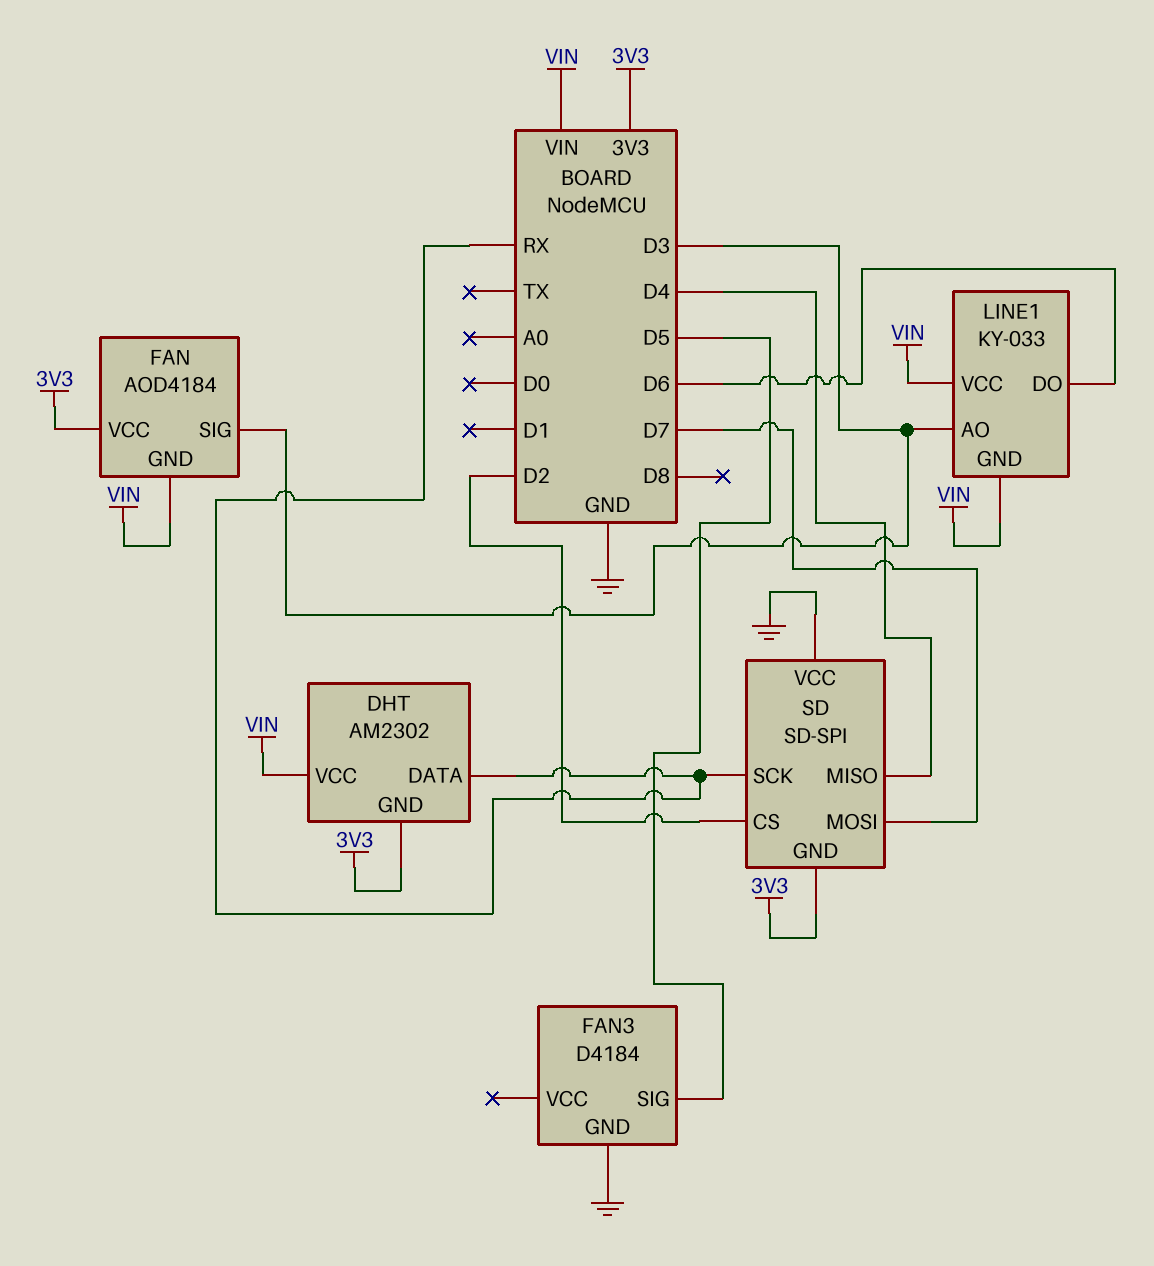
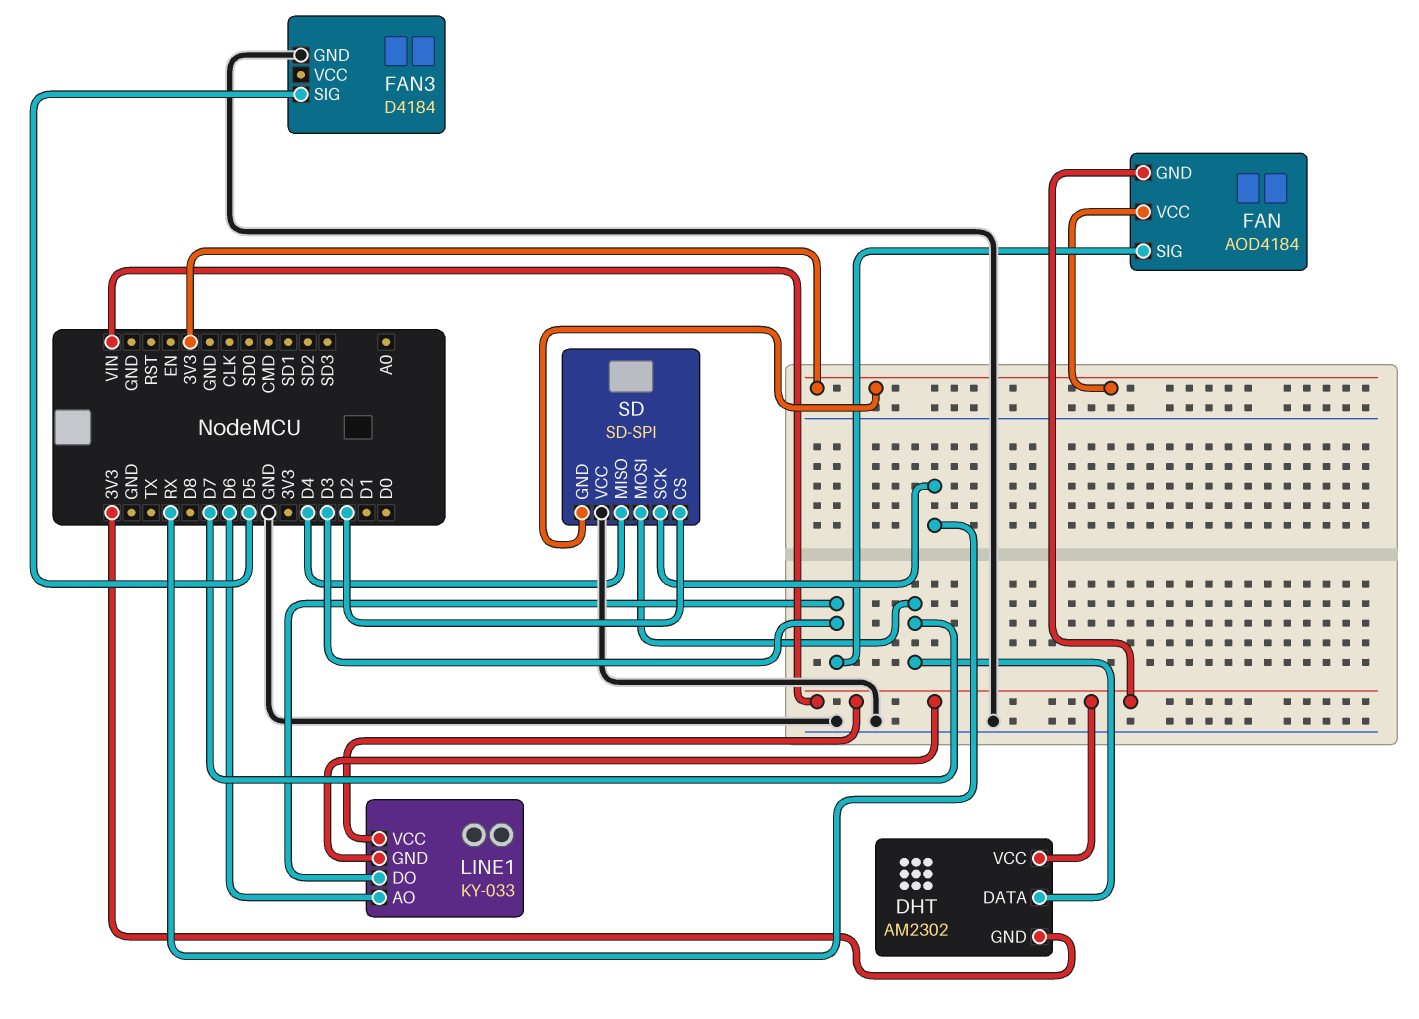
DHT pin DATA: RX -> D7
LINE1 pin AO: D3 -> D6
LINE1 pin DO: D6 -> D3

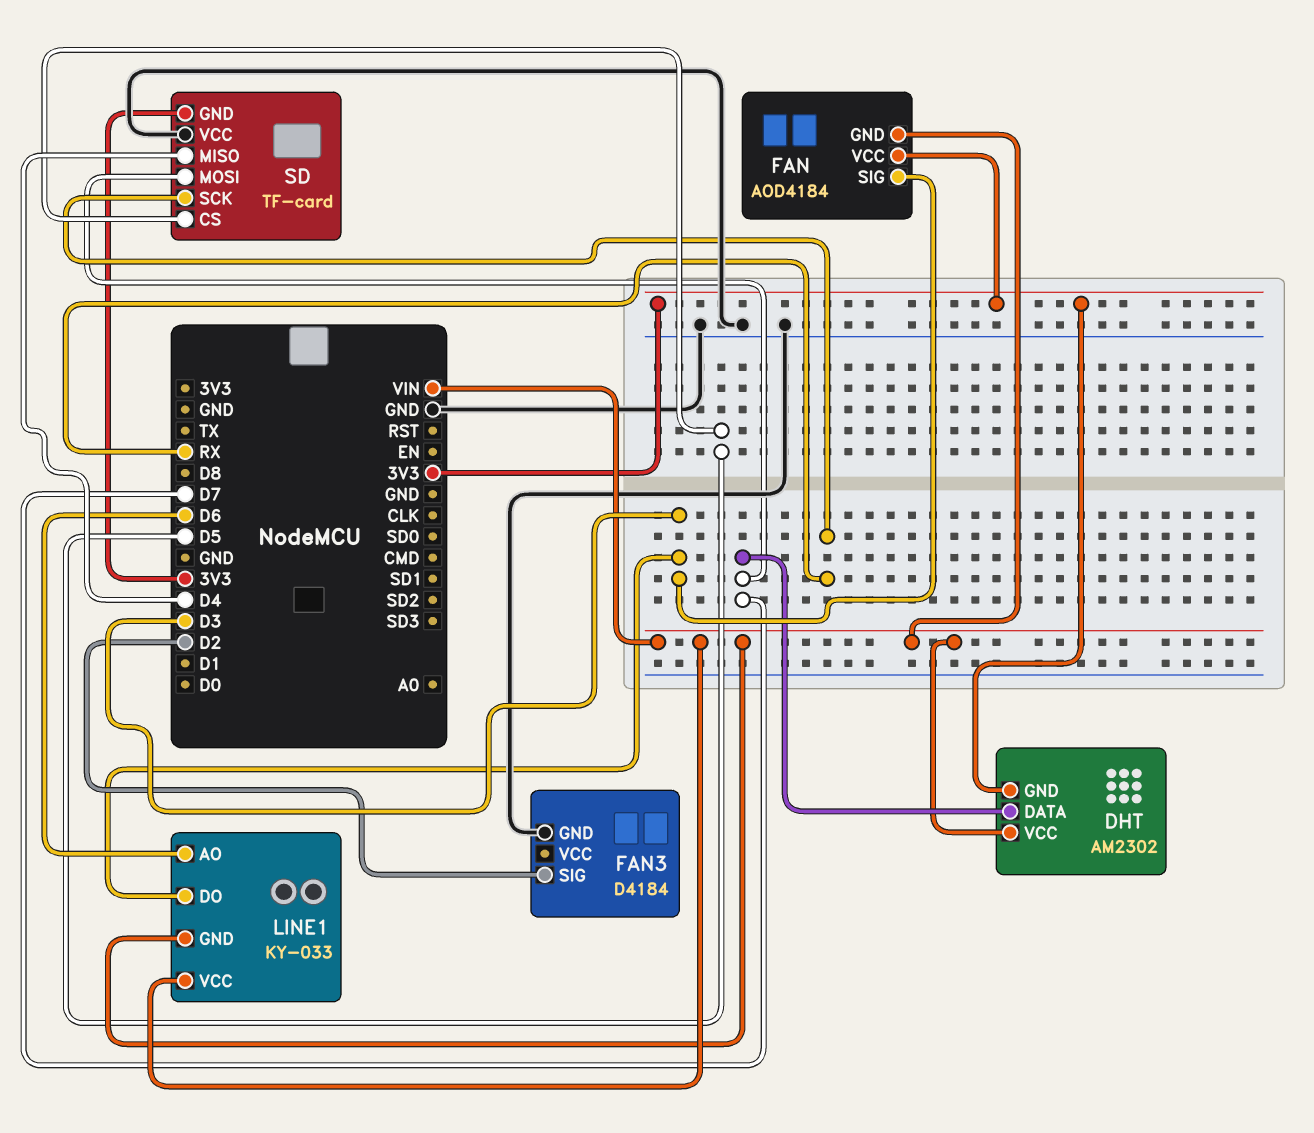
FAN3 pin SIG: D5 -> D2
SD: SD-SPI -> TF-card
SD pin CS: D2 -> D5

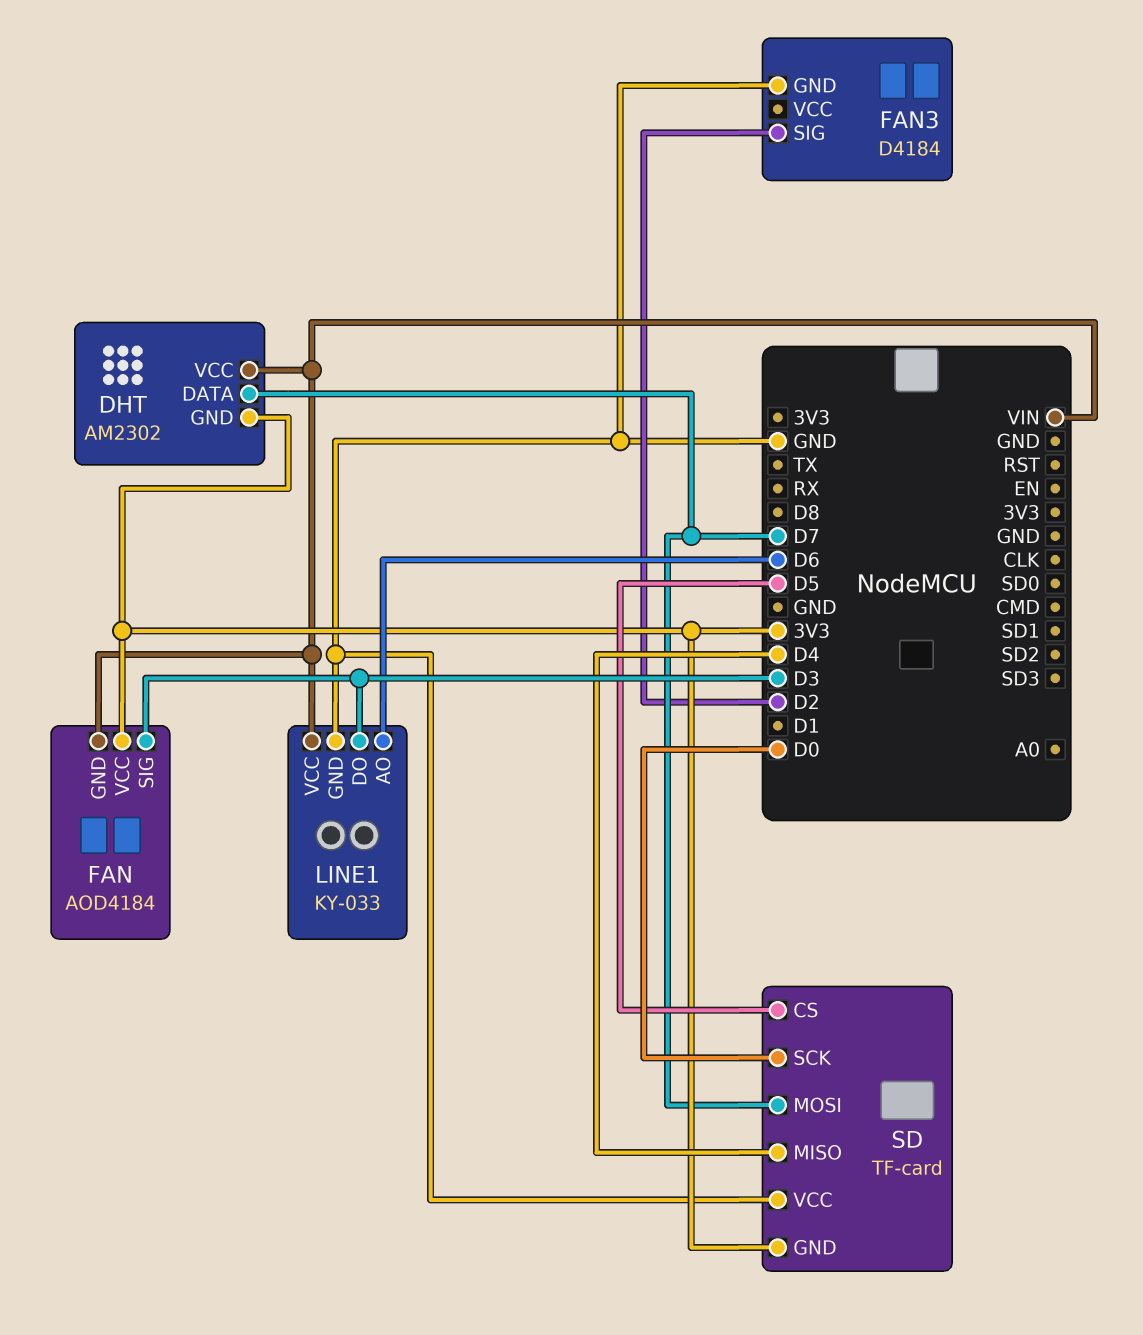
LINE1 pin GND: VIN -> GND
SD pin SCK: RX -> D0

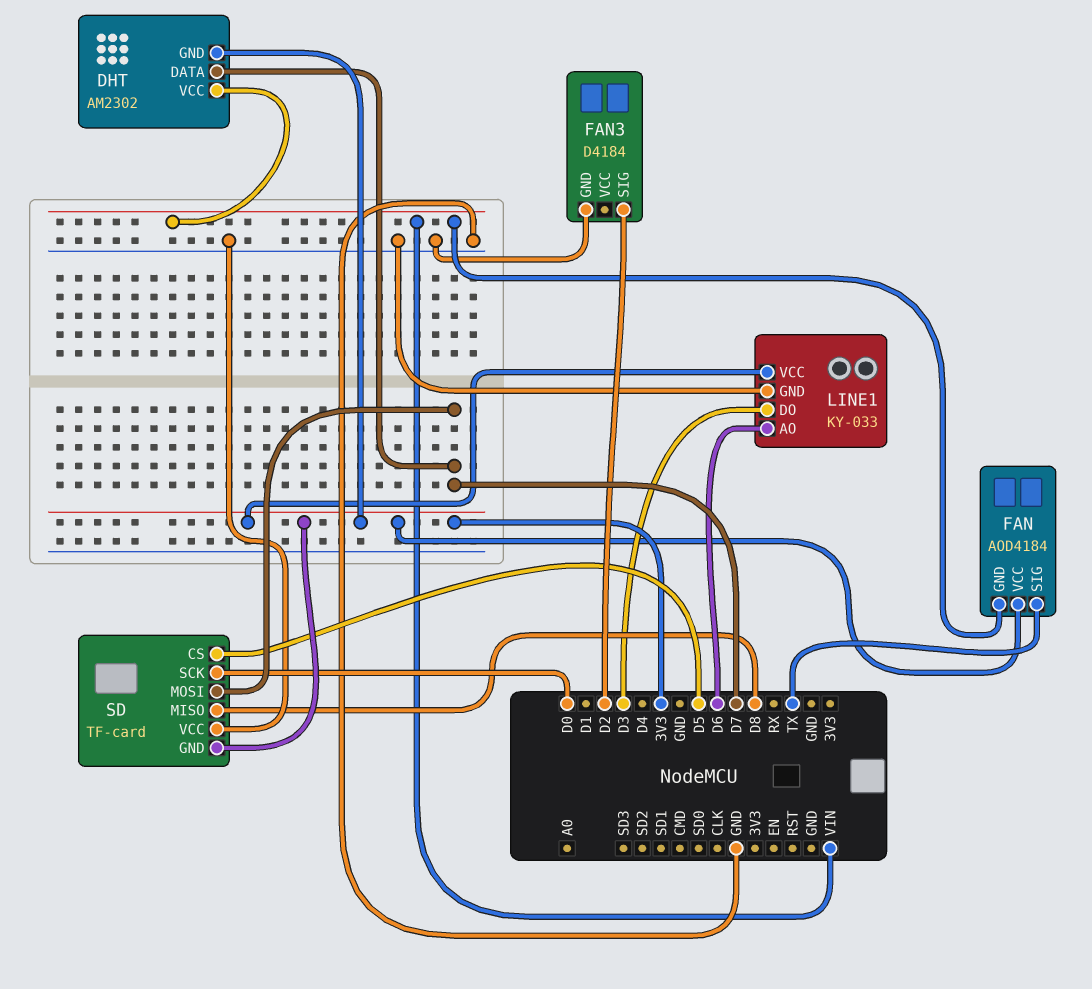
FAN pin SIG: D3 -> TX
LINE1 pin VCC: VIN -> 3V3
SD pin MISO: D4 -> D8

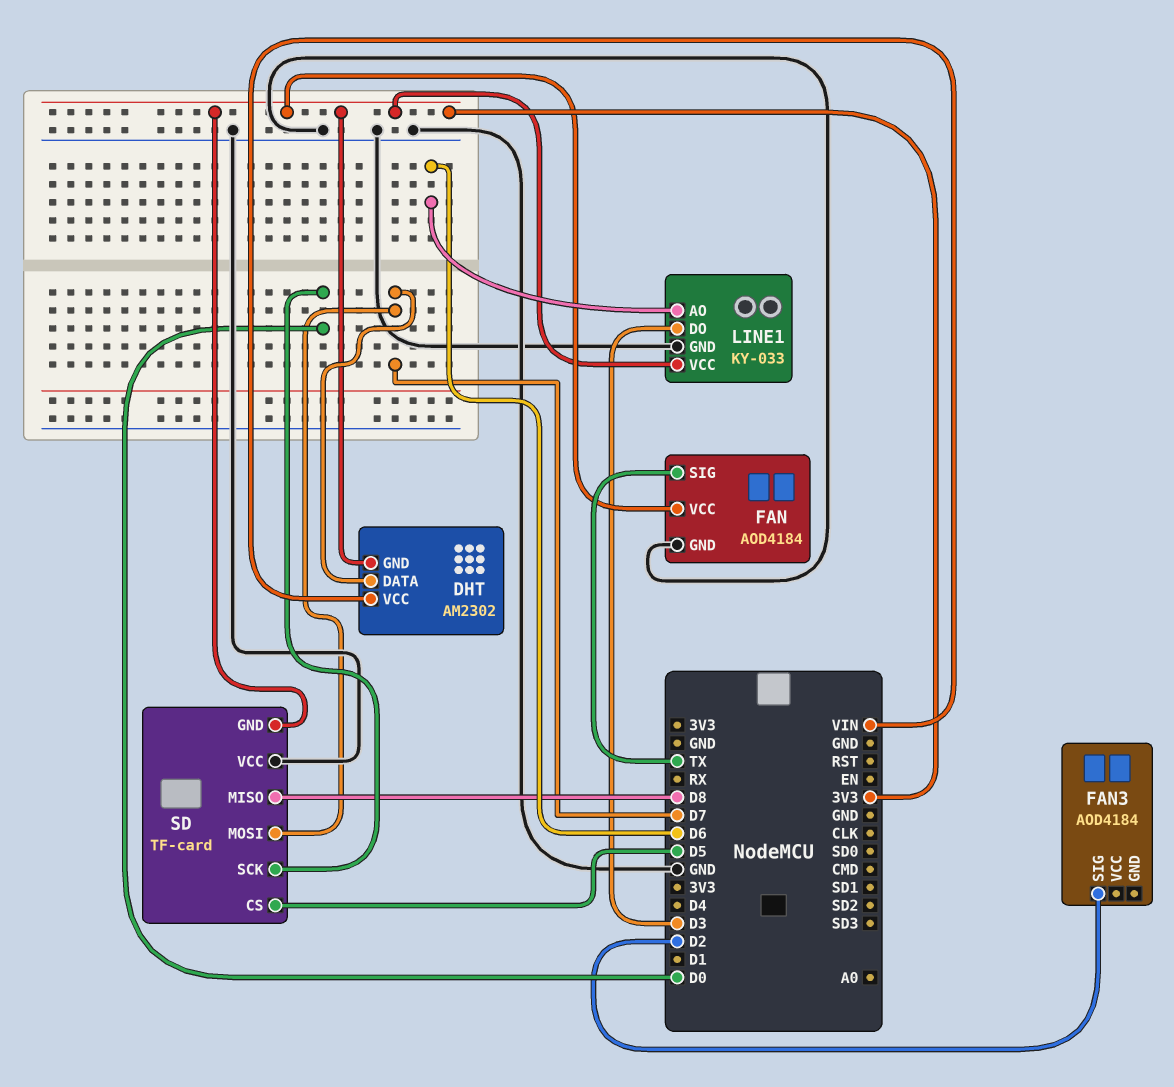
FAN pin GND: VIN -> GND
FAN3: D4184 -> AOD4184
FAN3 pin GND: GND -> none

